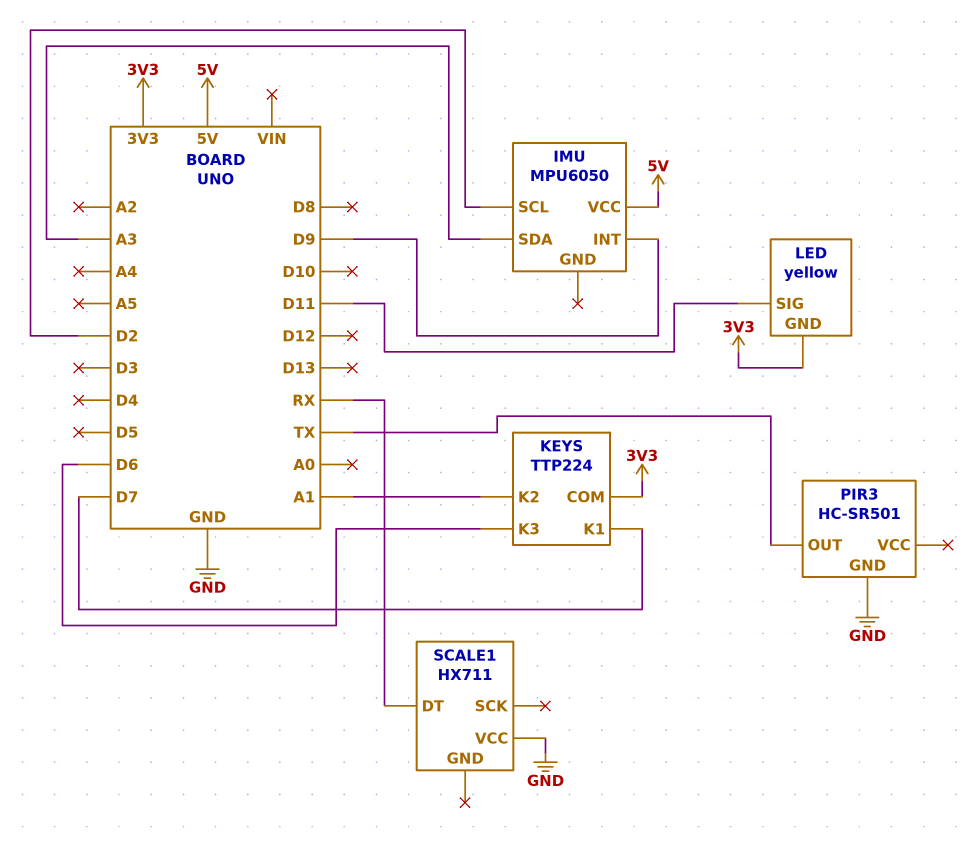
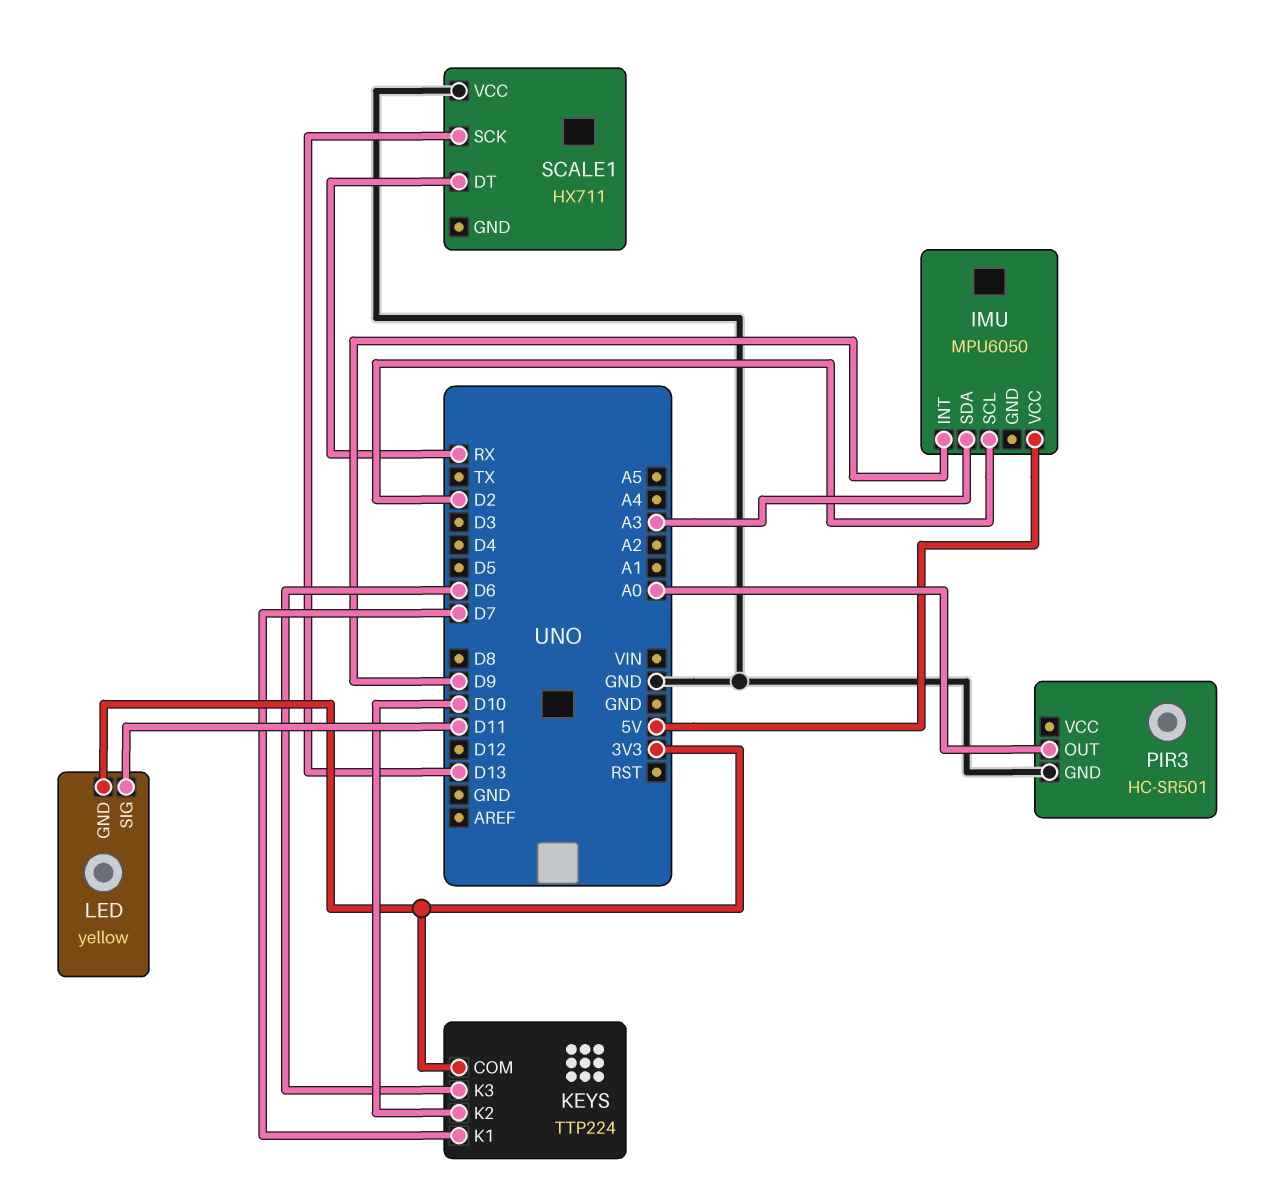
KEYS pin K2: A1 -> D10
PIR3 pin OUT: TX -> A0
SCALE1 pin SCK: none -> D13

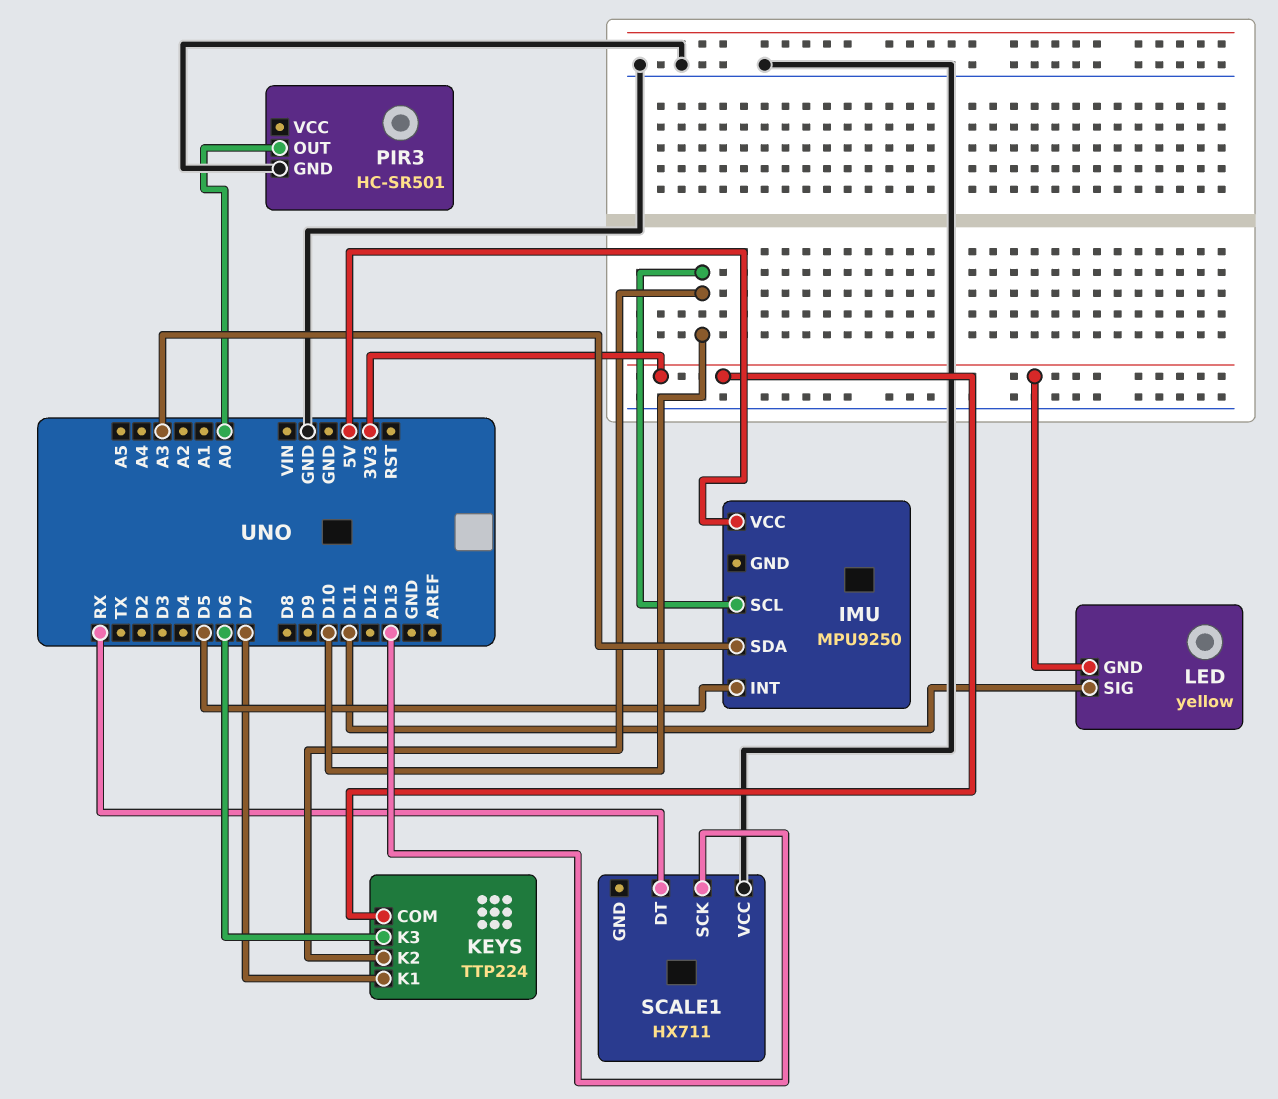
IMU: MPU6050 -> MPU9250
IMU pin INT: D9 -> D5
IMU pin SCL: D2 -> D10

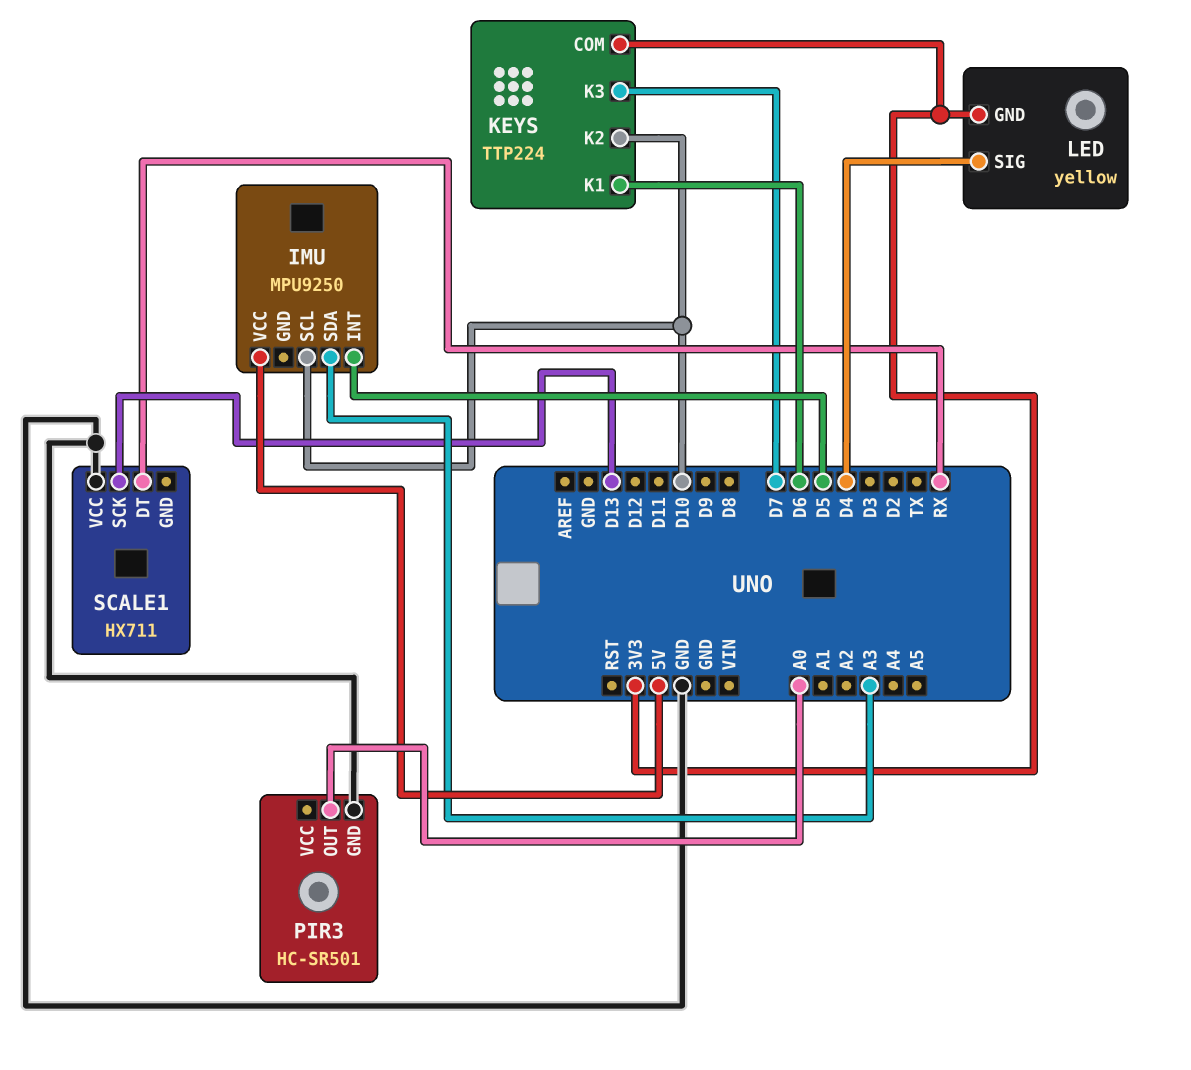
KEYS pin K1: D7 -> D6
KEYS pin K3: D6 -> D7
LED pin SIG: D11 -> D4

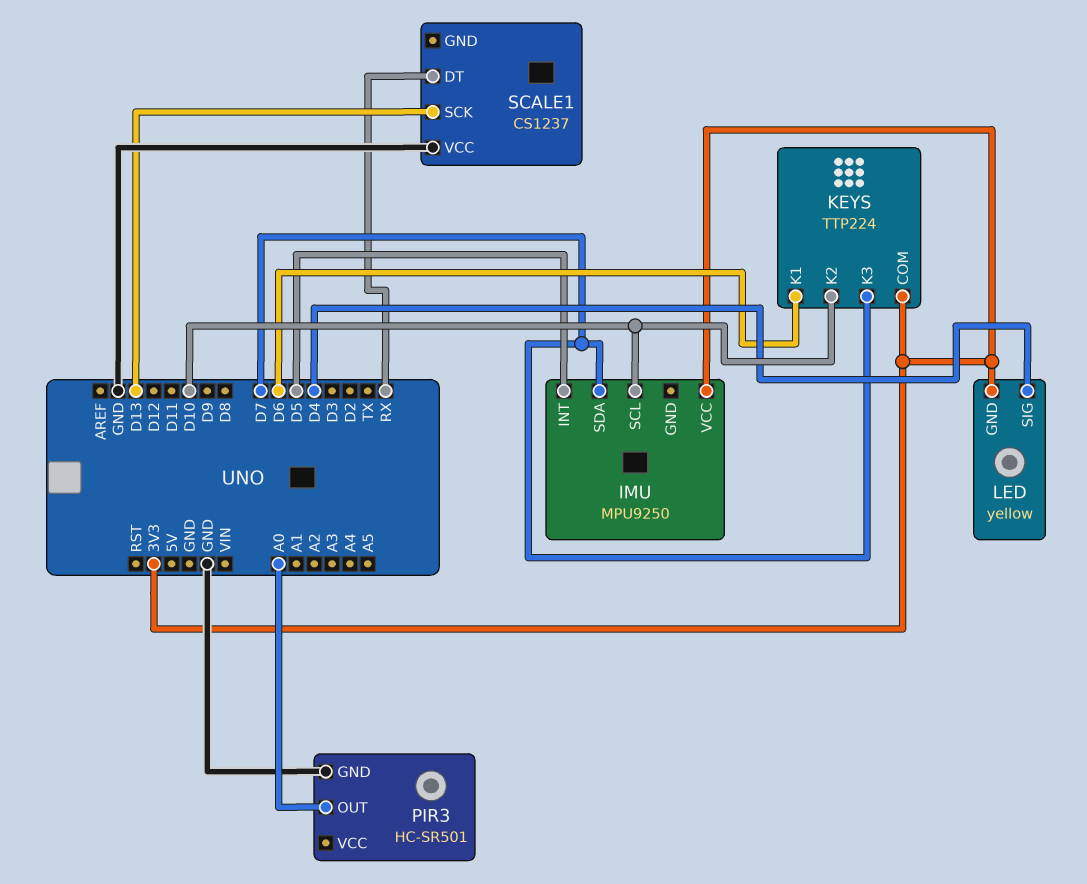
IMU pin SDA: A3 -> D7
IMU pin VCC: 5V -> 3V3
SCALE1: HX711 -> CS1237

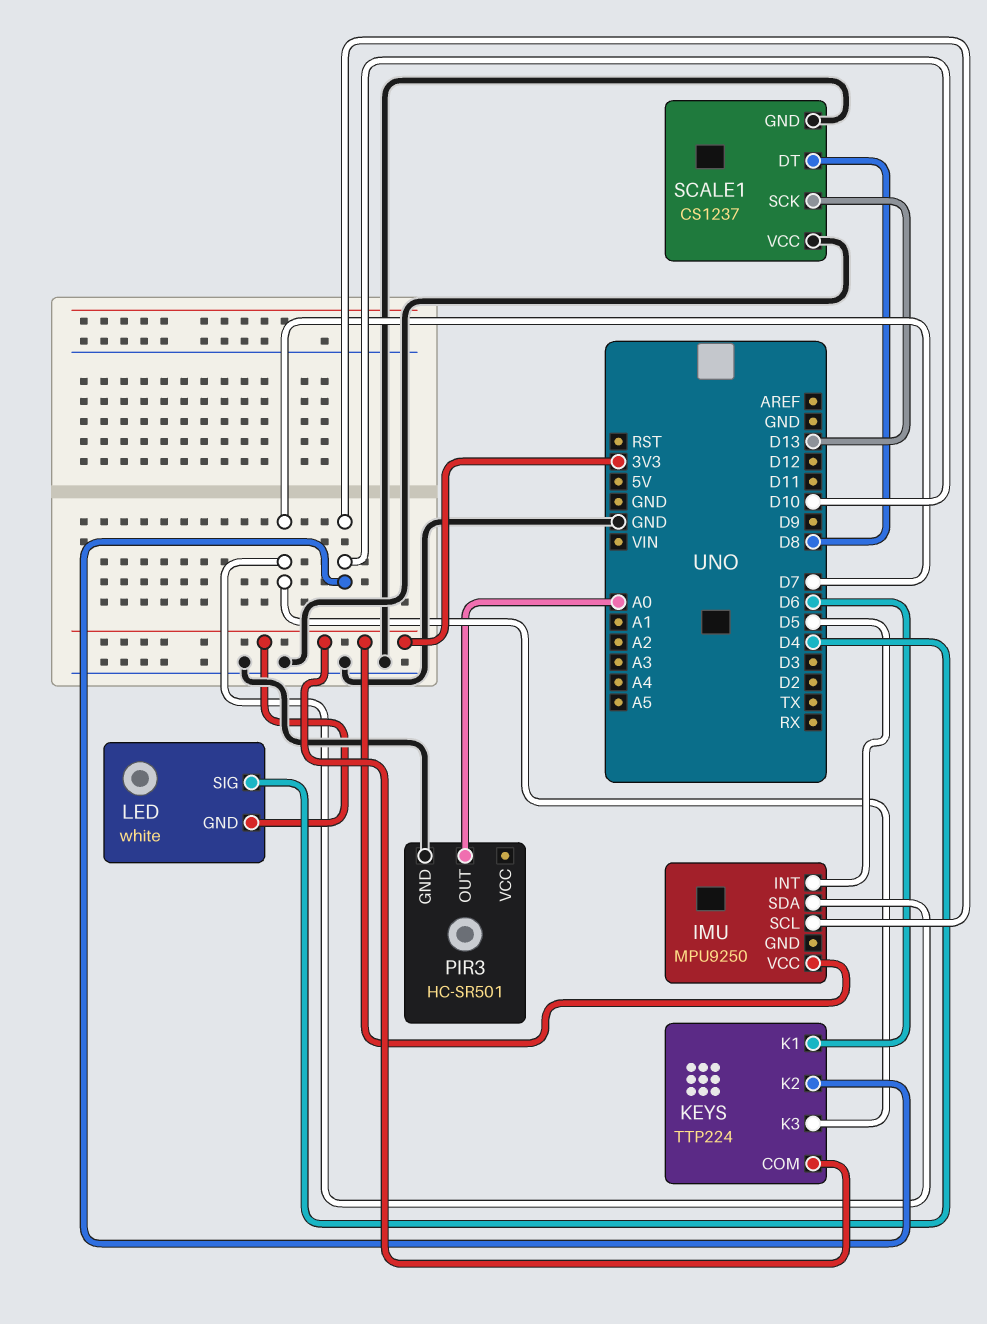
LED: yellow -> white
SCALE1 pin DT: RX -> D8
SCALE1 pin GND: none -> GND

